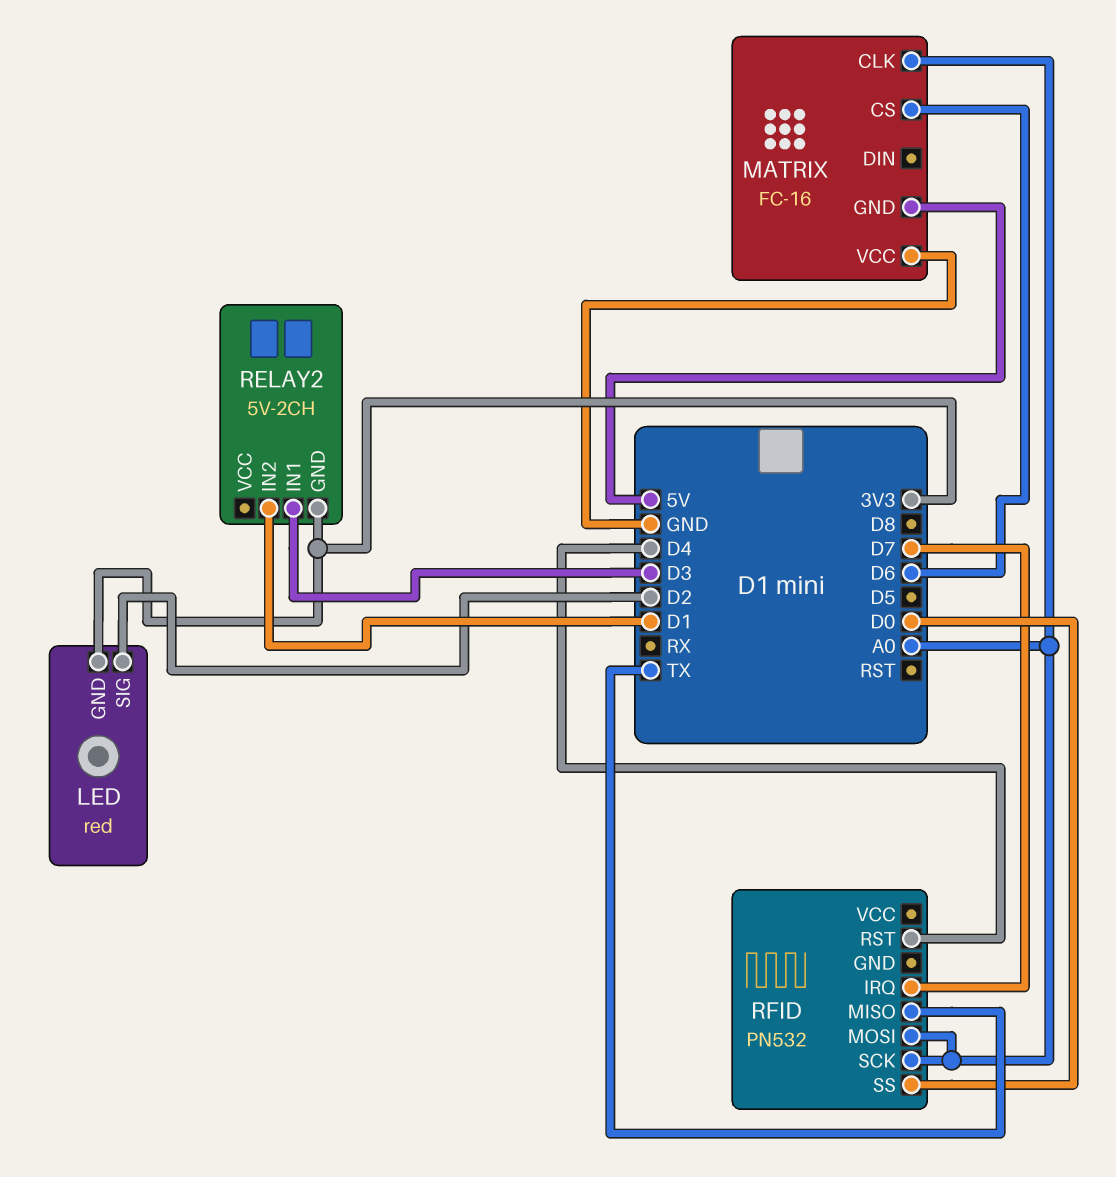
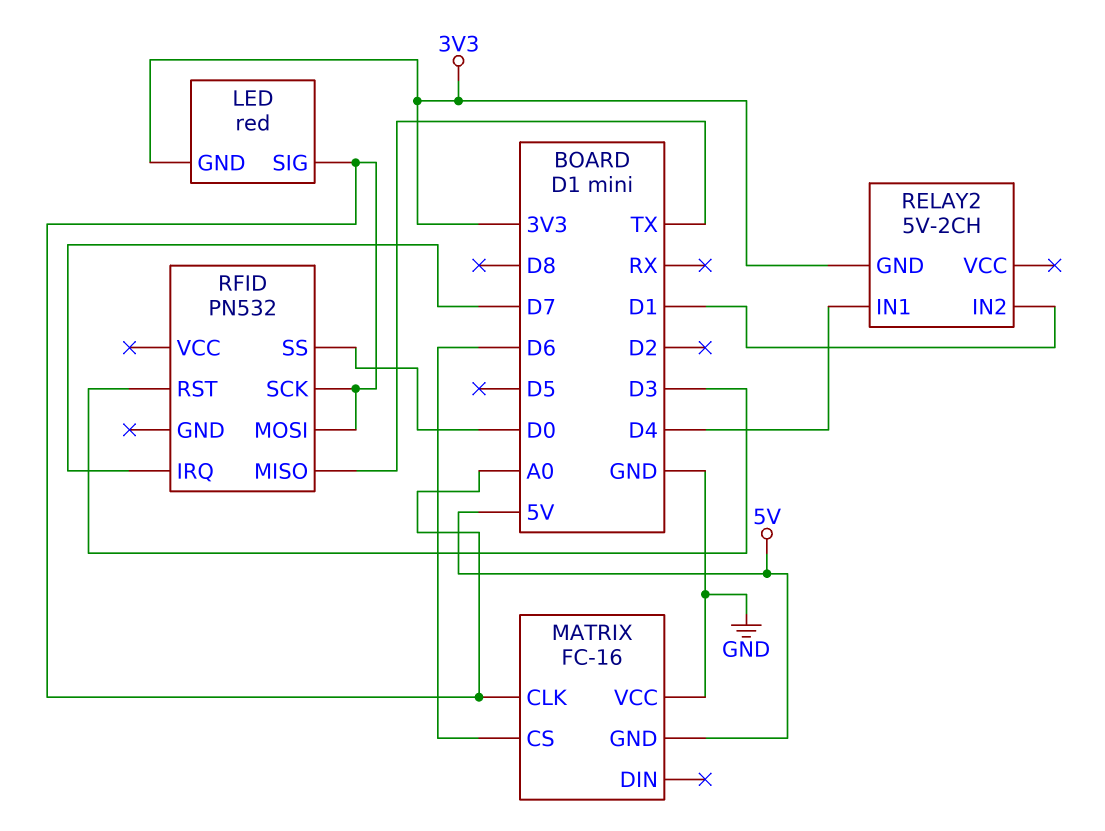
LED pin SIG: D2 -> A0
RELAY2 pin IN1: D3 -> D4
RFID pin RST: D4 -> D3

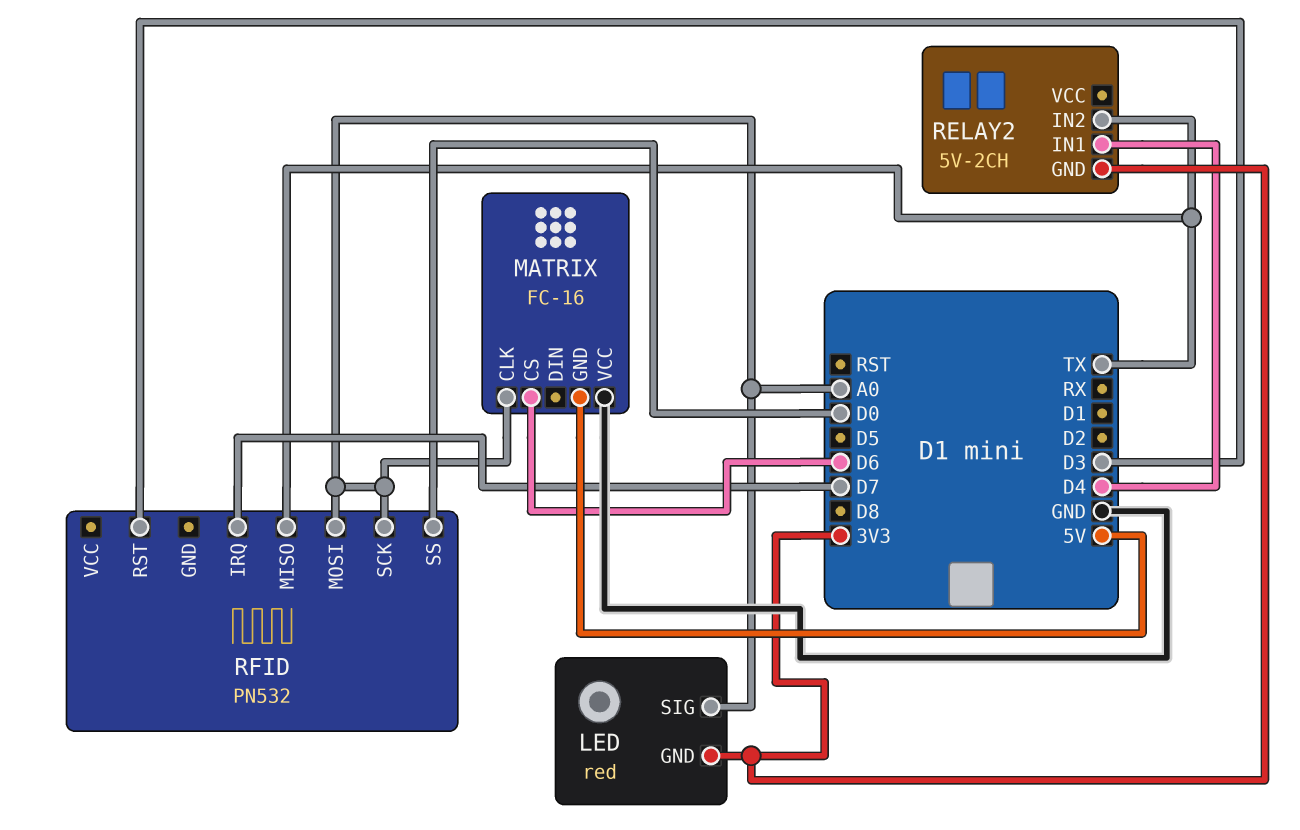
RELAY2 pin IN2: D1 -> TX

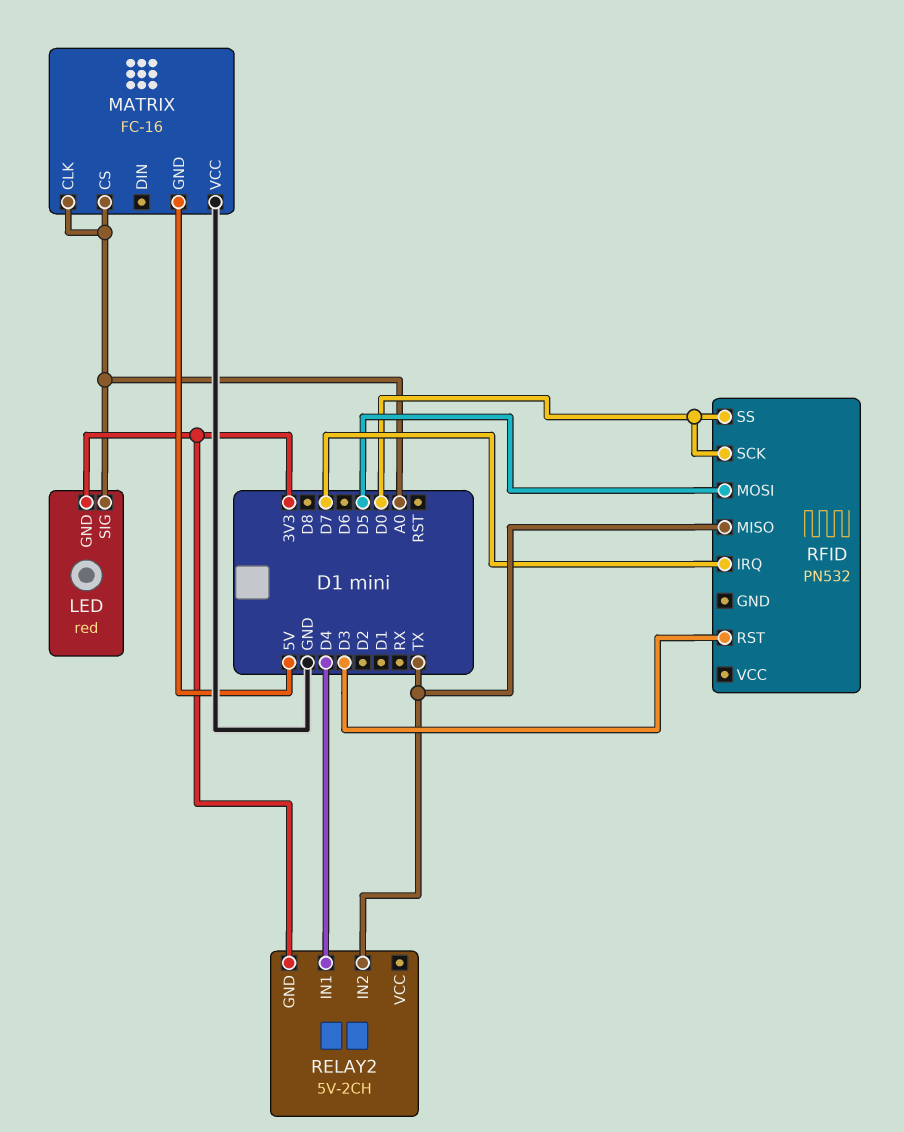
MATRIX pin CS: D6 -> A0
RFID pin MOSI: A0 -> D5
RFID pin SCK: A0 -> D0

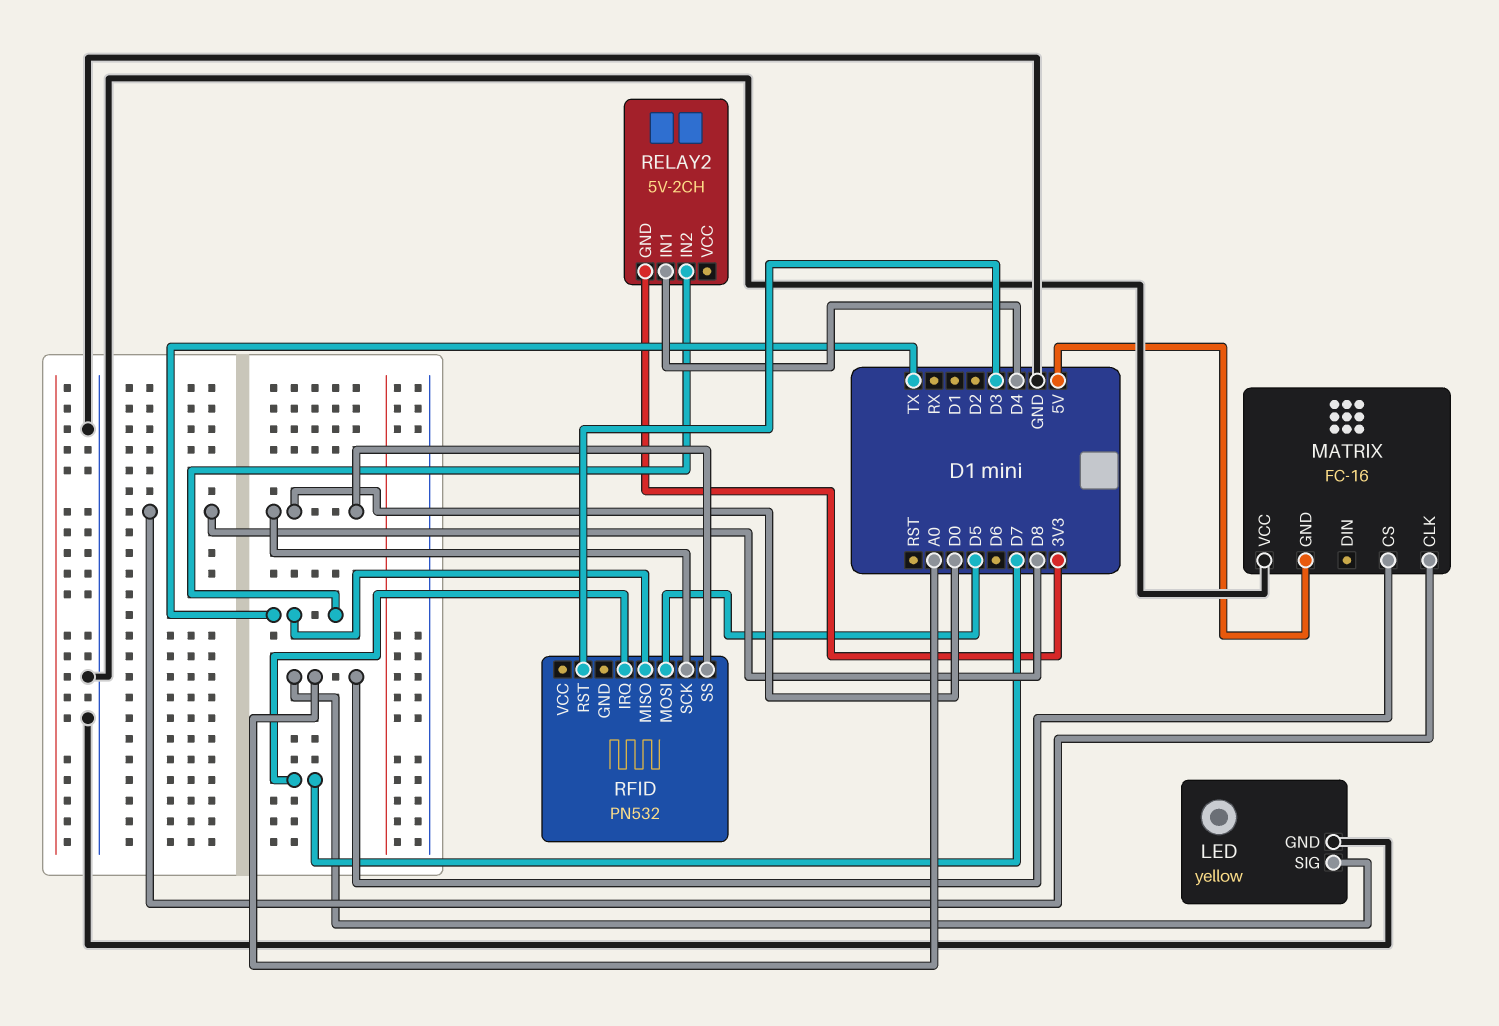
LED: red -> yellow
LED pin GND: 3V3 -> GND
MATRIX pin CLK: A0 -> D8

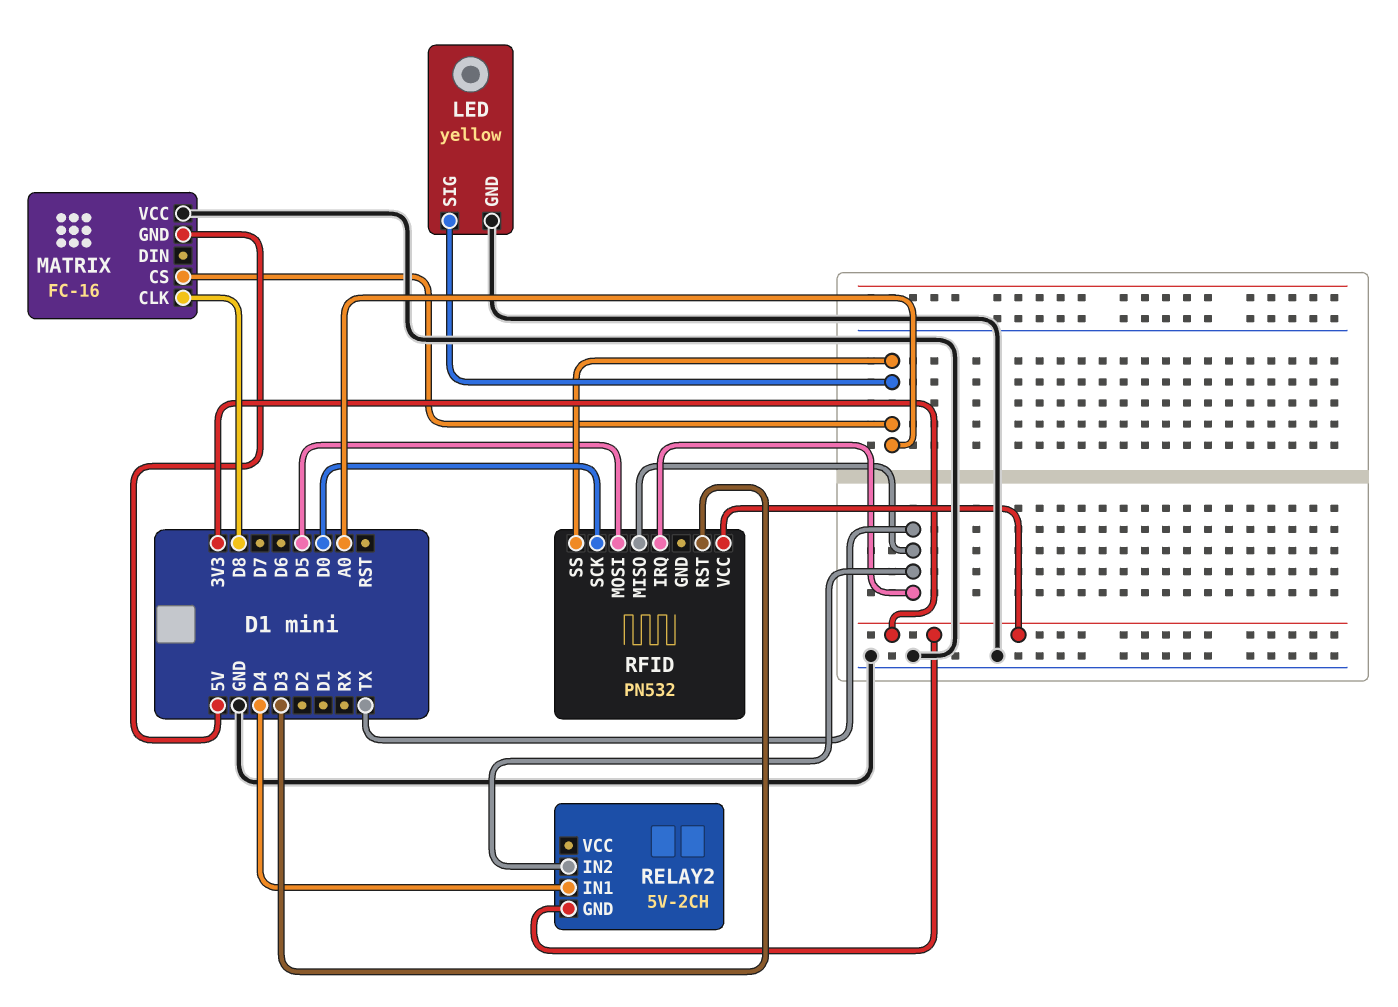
RFID pin IRQ: D7 -> TX
RFID pin SS: D0 -> A0
RFID pin VCC: none -> 3V3

